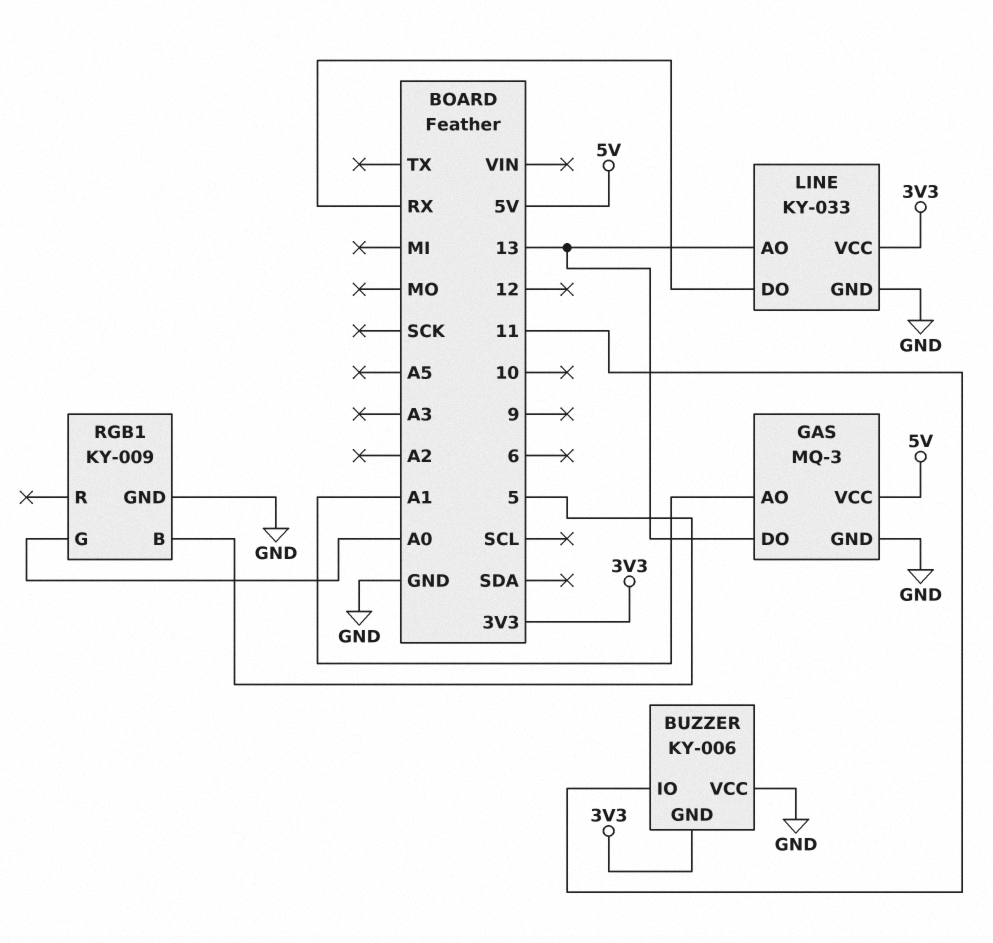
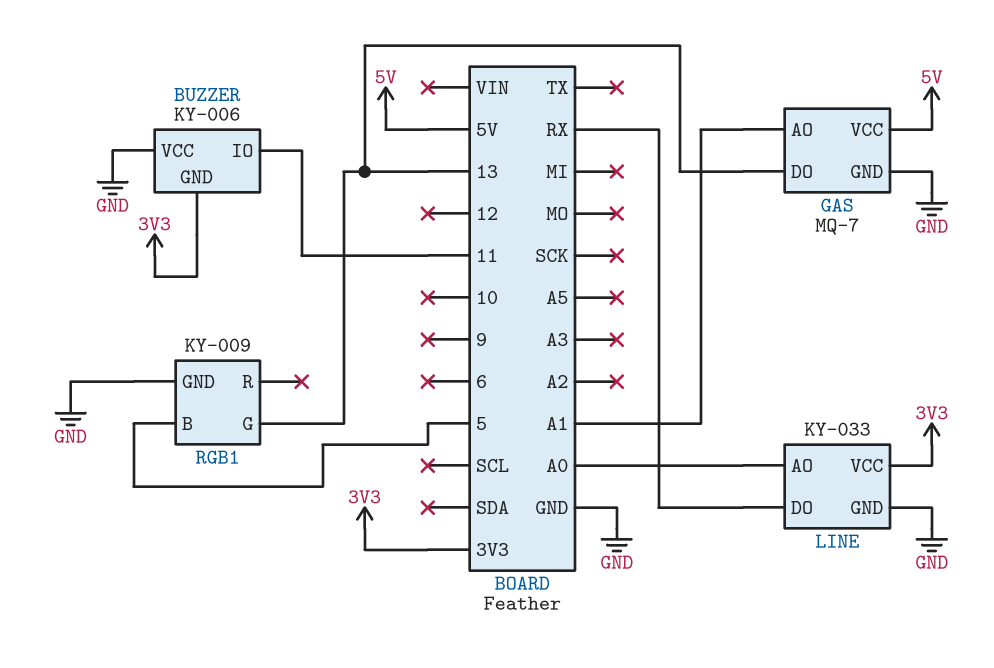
GAS: MQ-3 -> MQ-7
LINE pin AO: 13 -> A0
RGB1 pin G: A0 -> 13

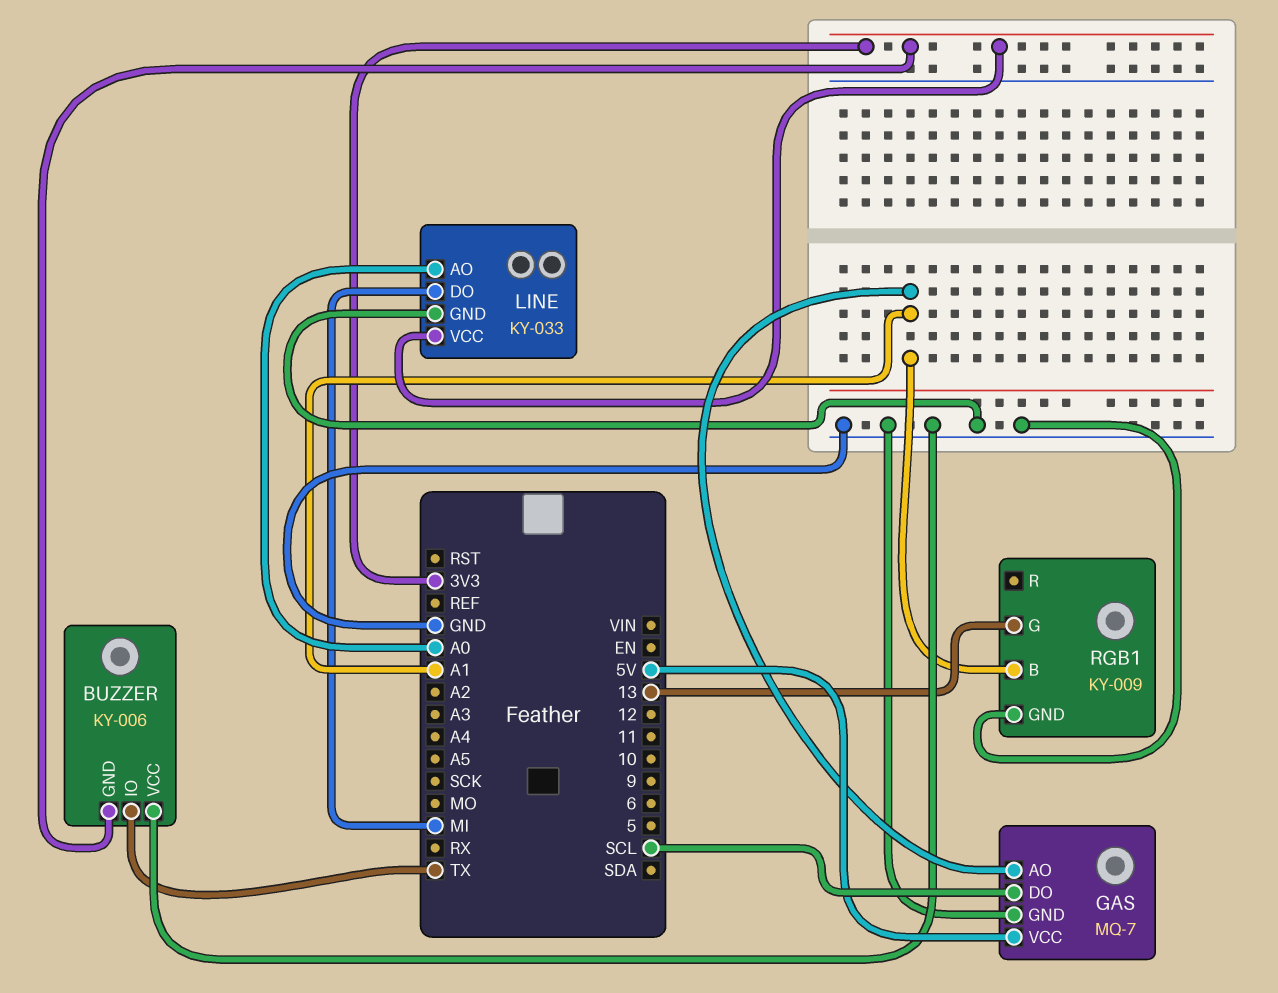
BUZZER pin IO: 11 -> TX
GAS pin DO: 13 -> SCL
LINE pin DO: RX -> MI
RGB1 pin B: 5 -> A1

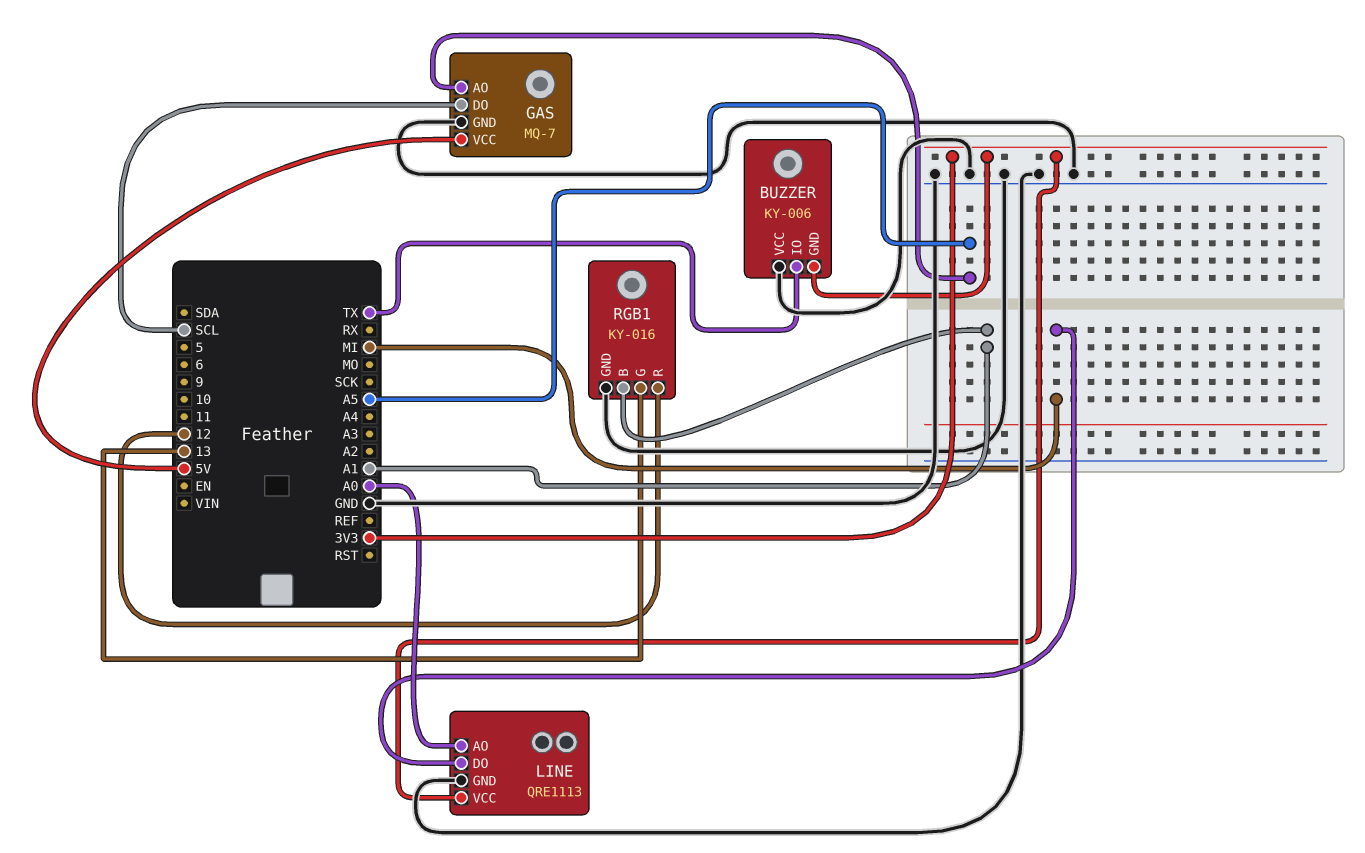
GAS pin AO: A1 -> A5
LINE: KY-033 -> QRE1113
RGB1: KY-009 -> KY-016
RGB1 pin R: none -> 12

